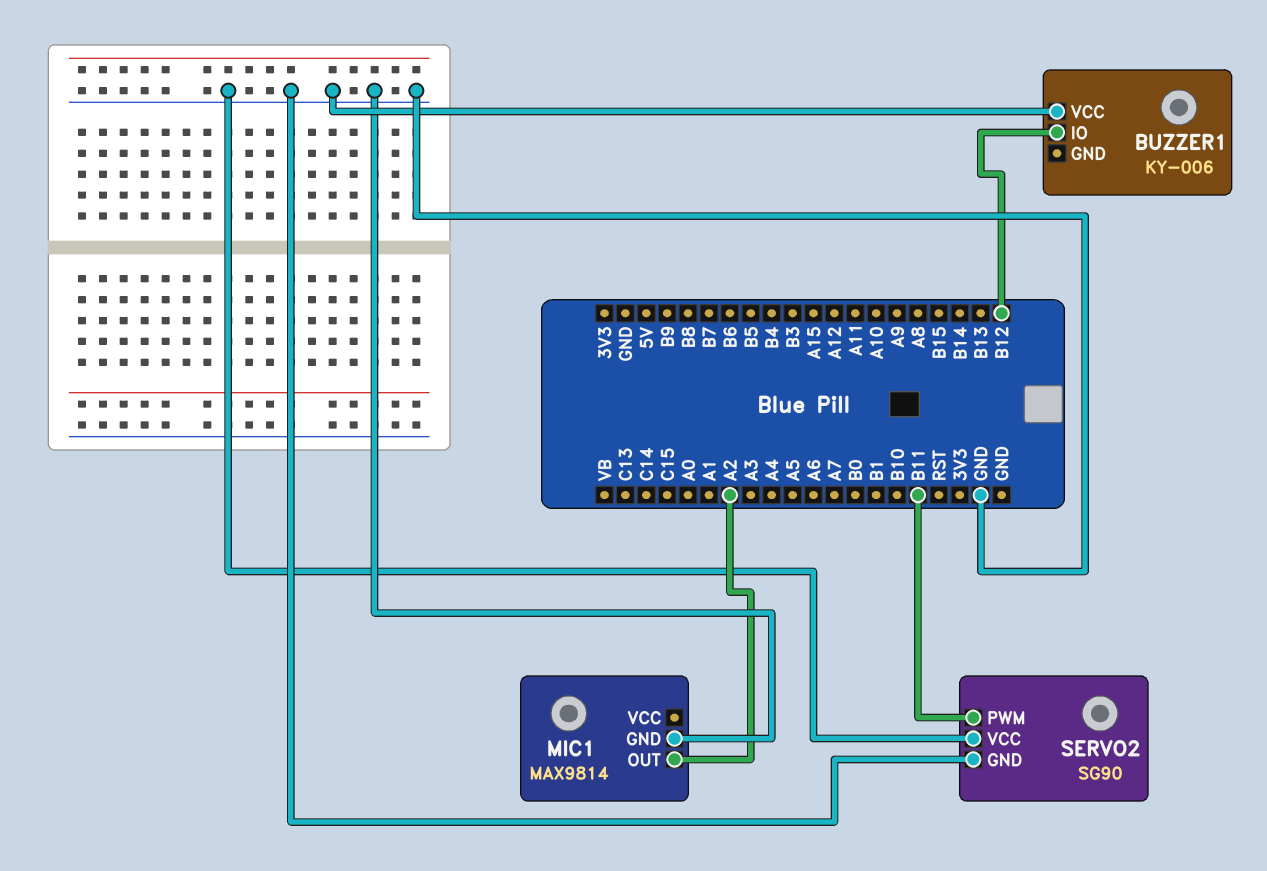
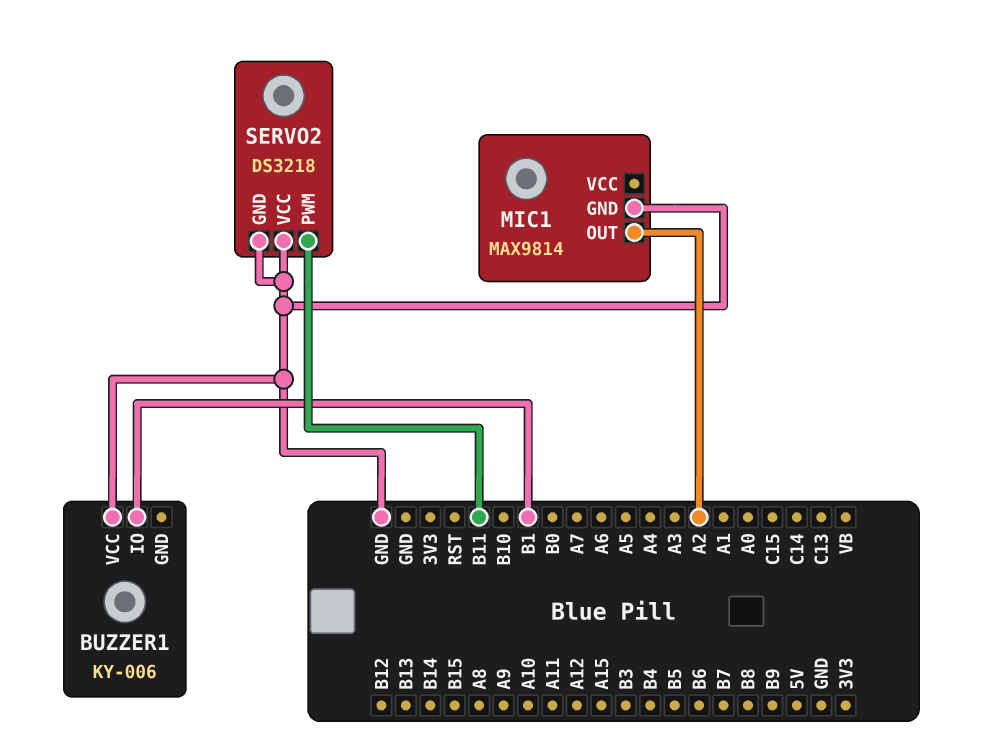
BUZZER1 pin IO: B12 -> B1
SERVO2: SG90 -> DS3218

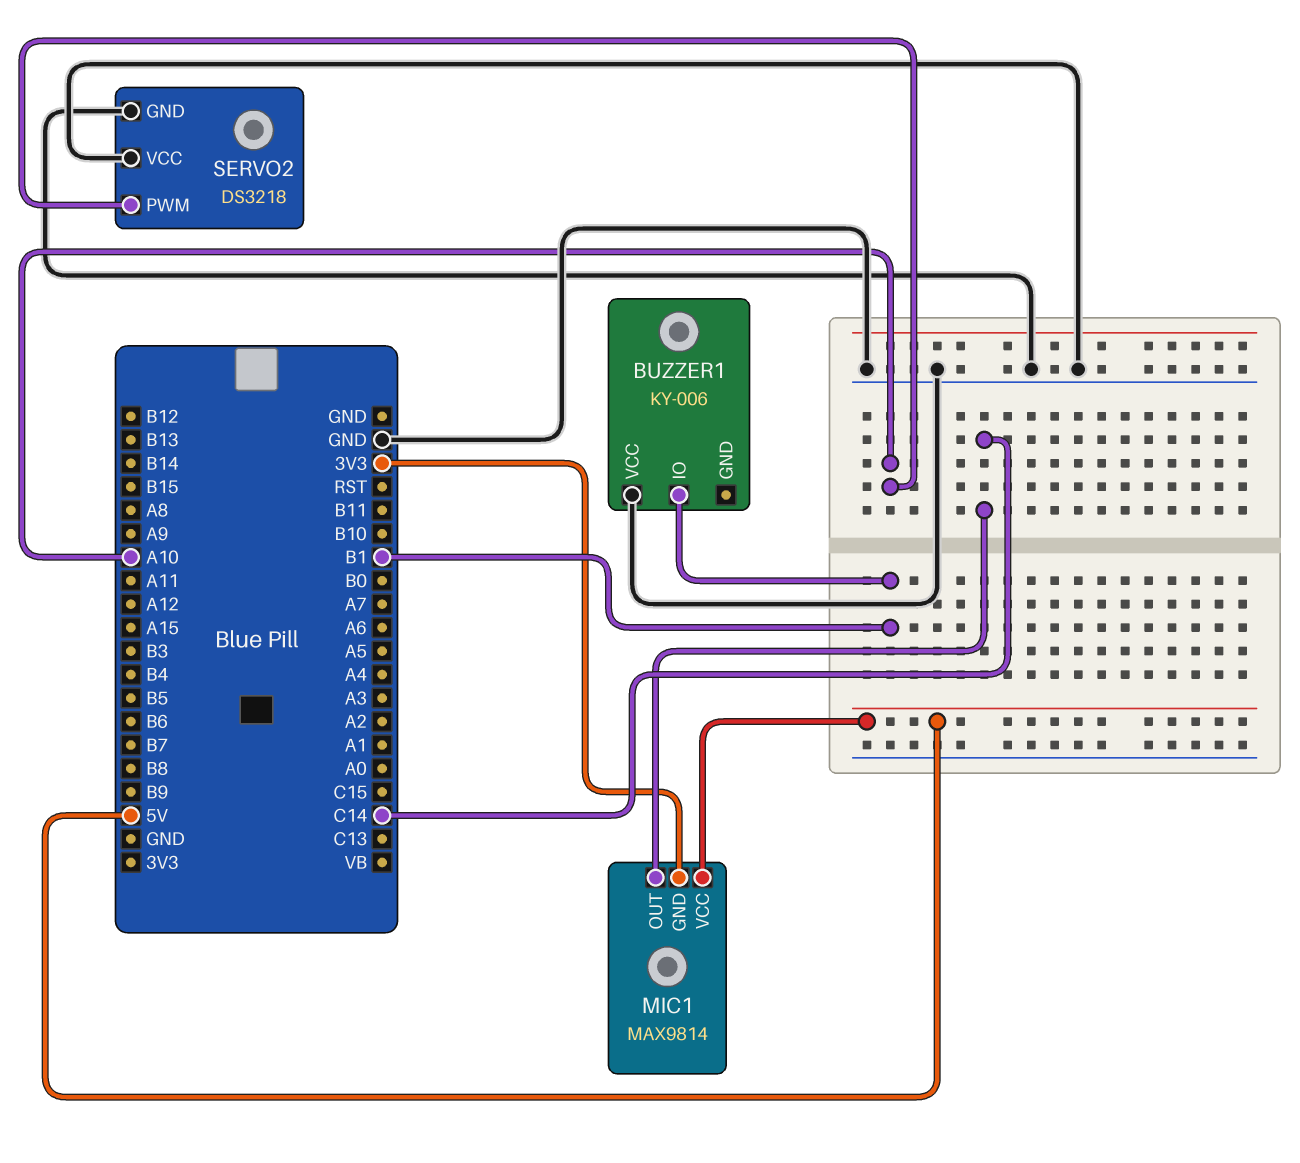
MIC1 pin GND: GND -> 3V3
MIC1 pin OUT: A2 -> C14
MIC1 pin VCC: none -> 5V
SERVO2 pin PWM: B11 -> A10

